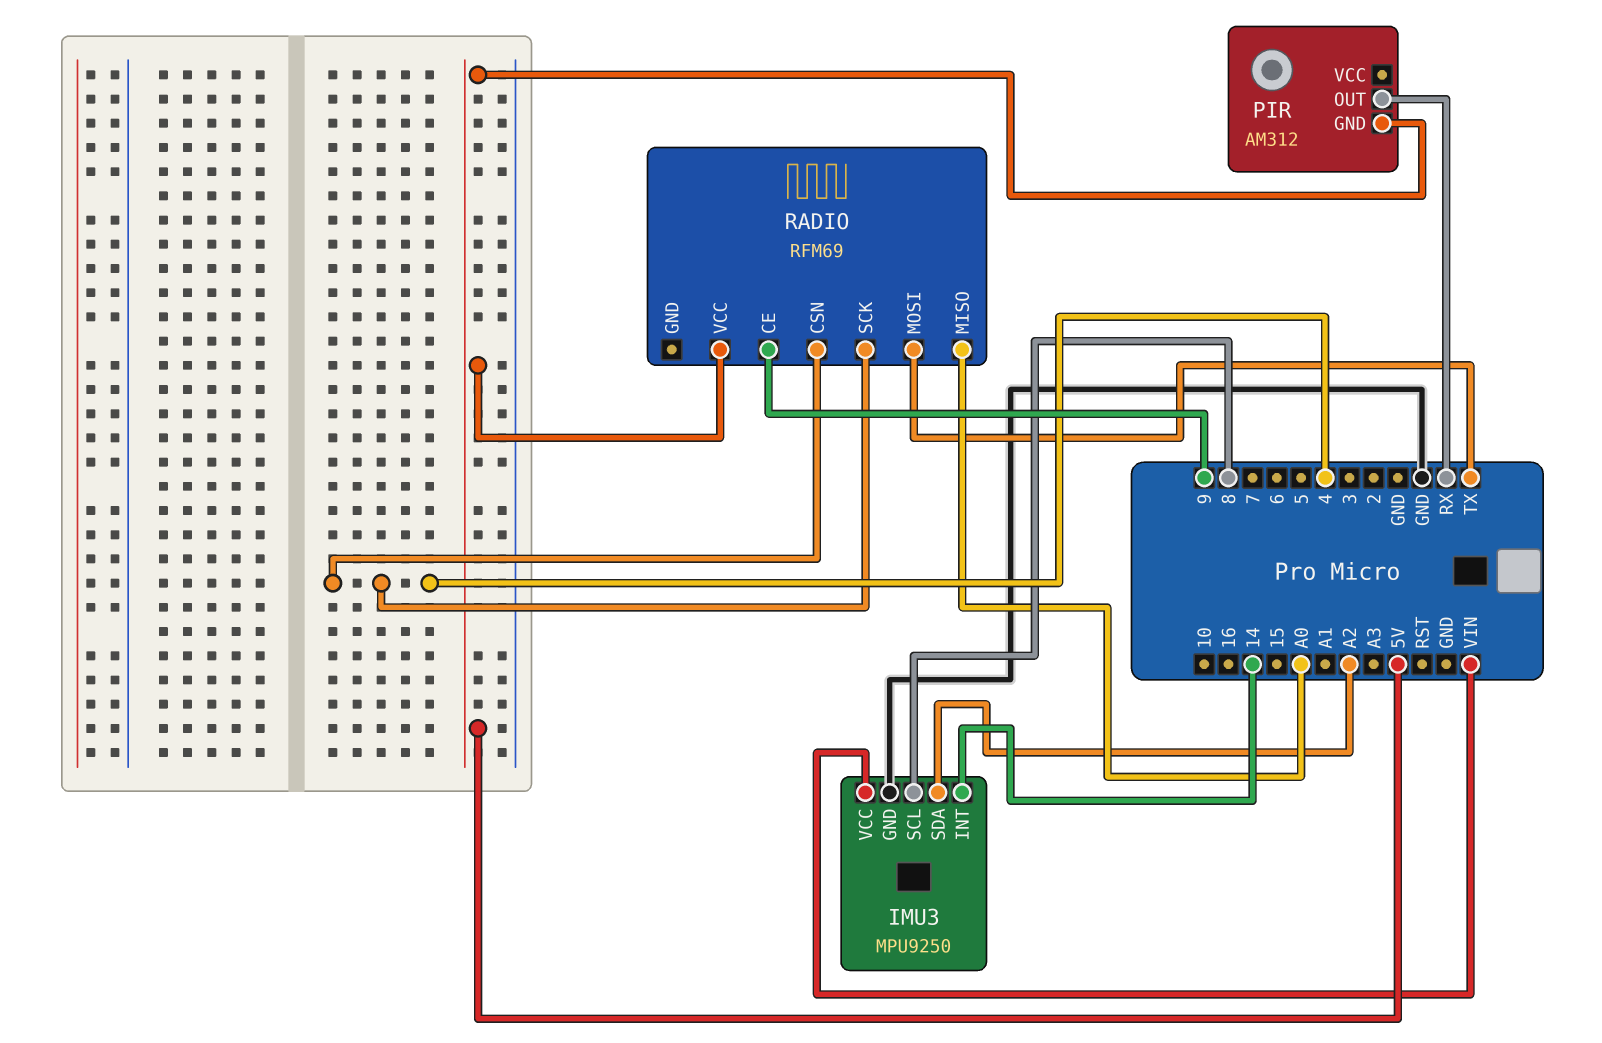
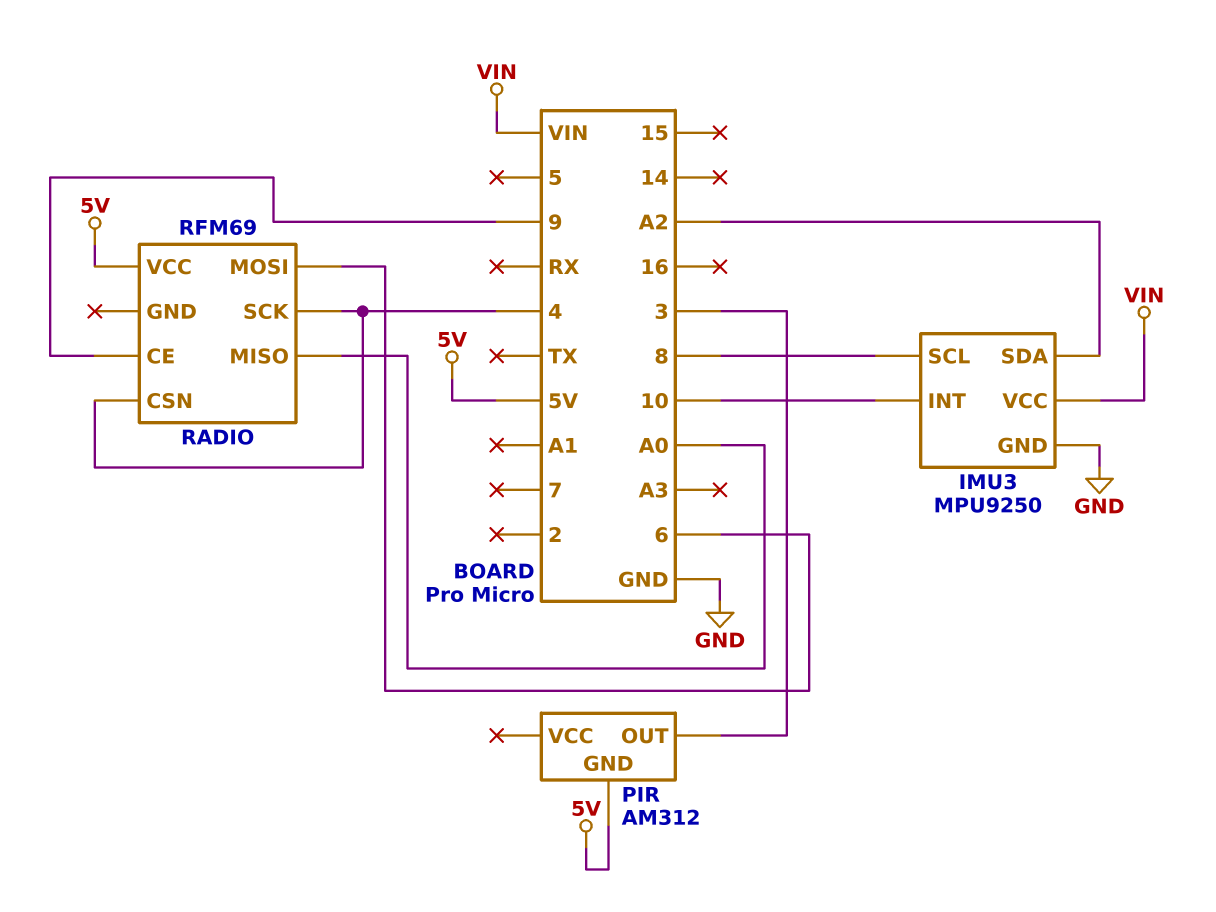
IMU3 pin INT: 14 -> 10
PIR pin OUT: RX -> 3
RADIO pin MOSI: TX -> 6

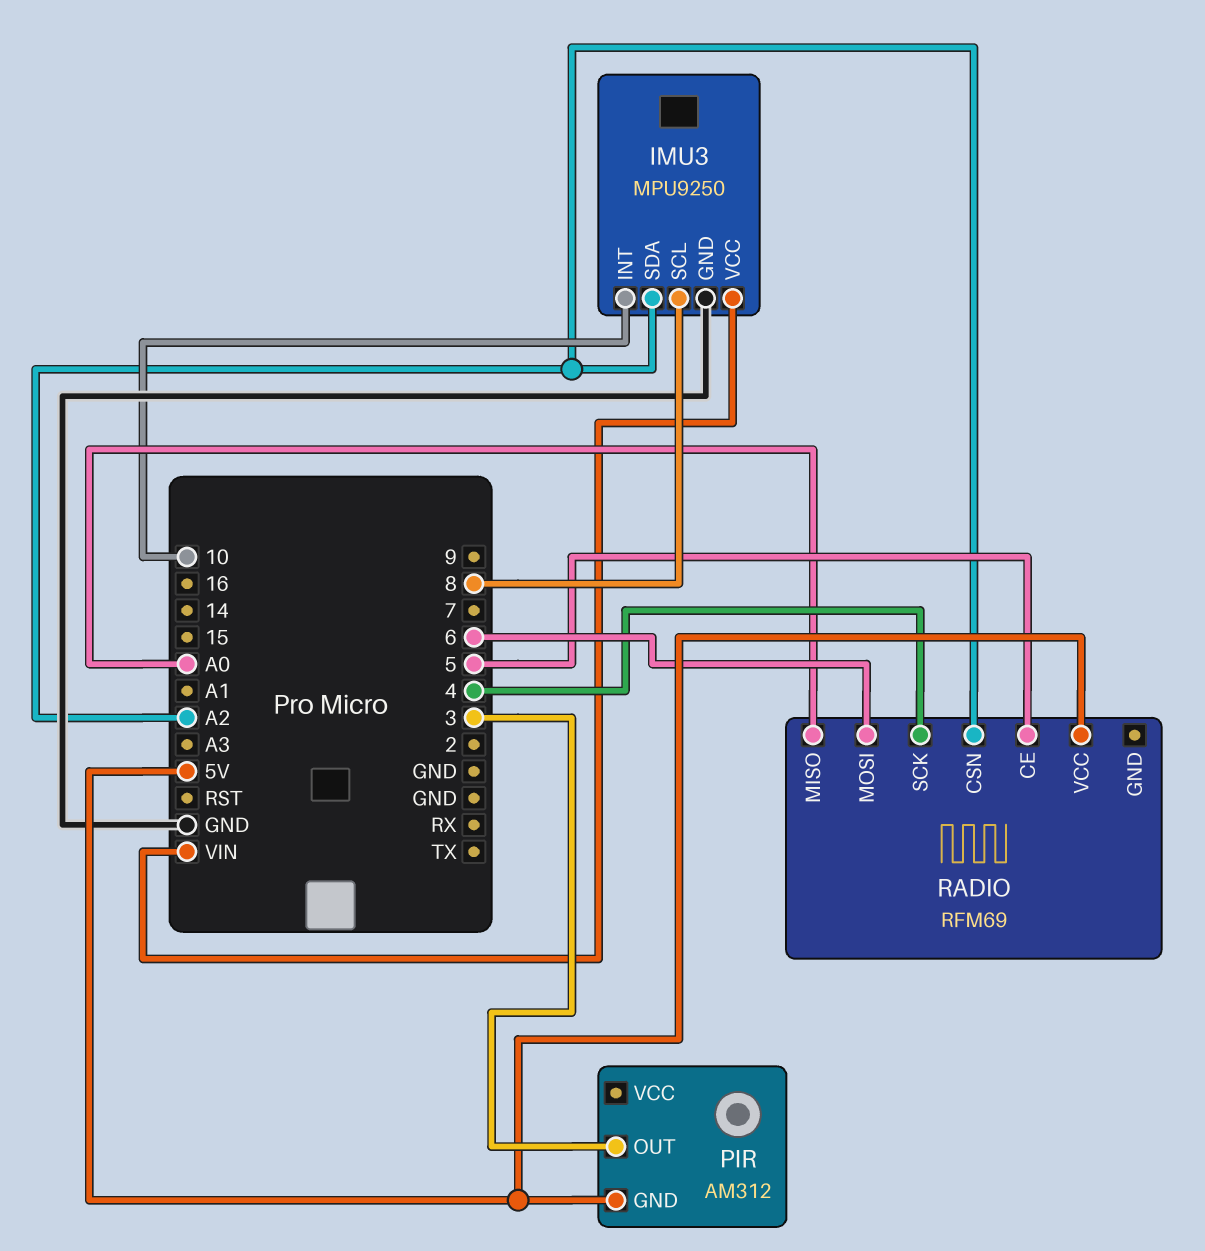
RADIO pin CE: 9 -> 5
RADIO pin CSN: 4 -> A2

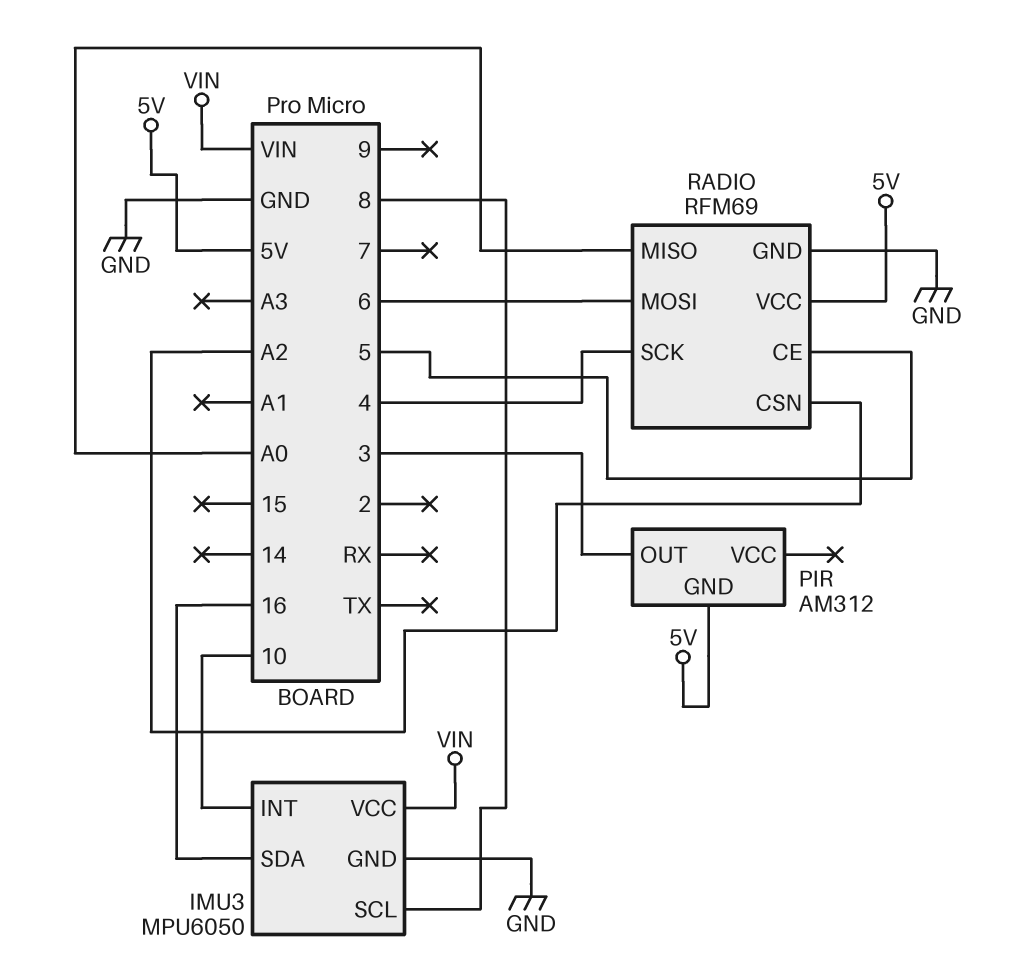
IMU3: MPU9250 -> MPU6050
IMU3 pin SDA: A2 -> 16
RADIO pin GND: none -> GND

